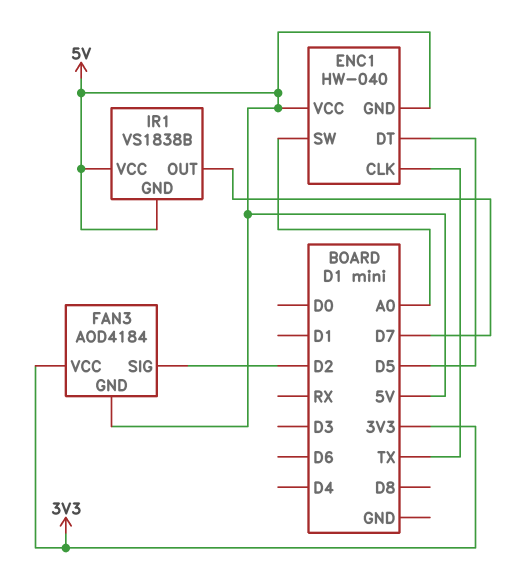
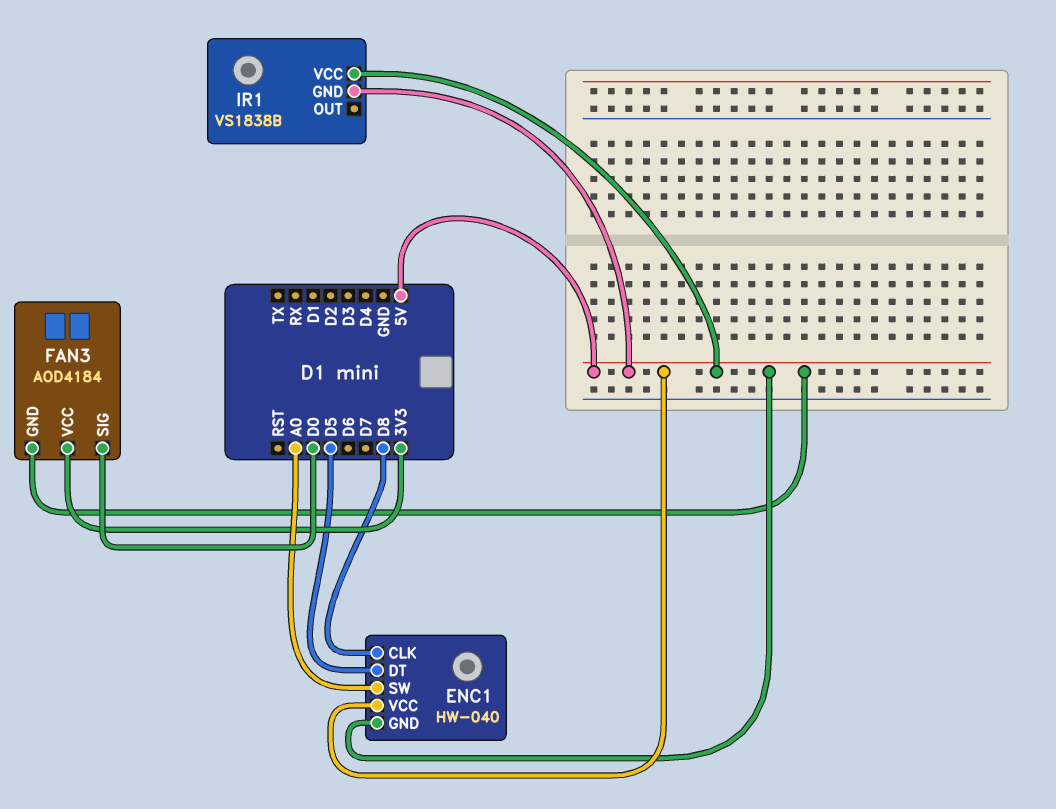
ENC1 pin CLK: TX -> D8
FAN3 pin SIG: D2 -> D0
IR1 pin OUT: D7 -> none

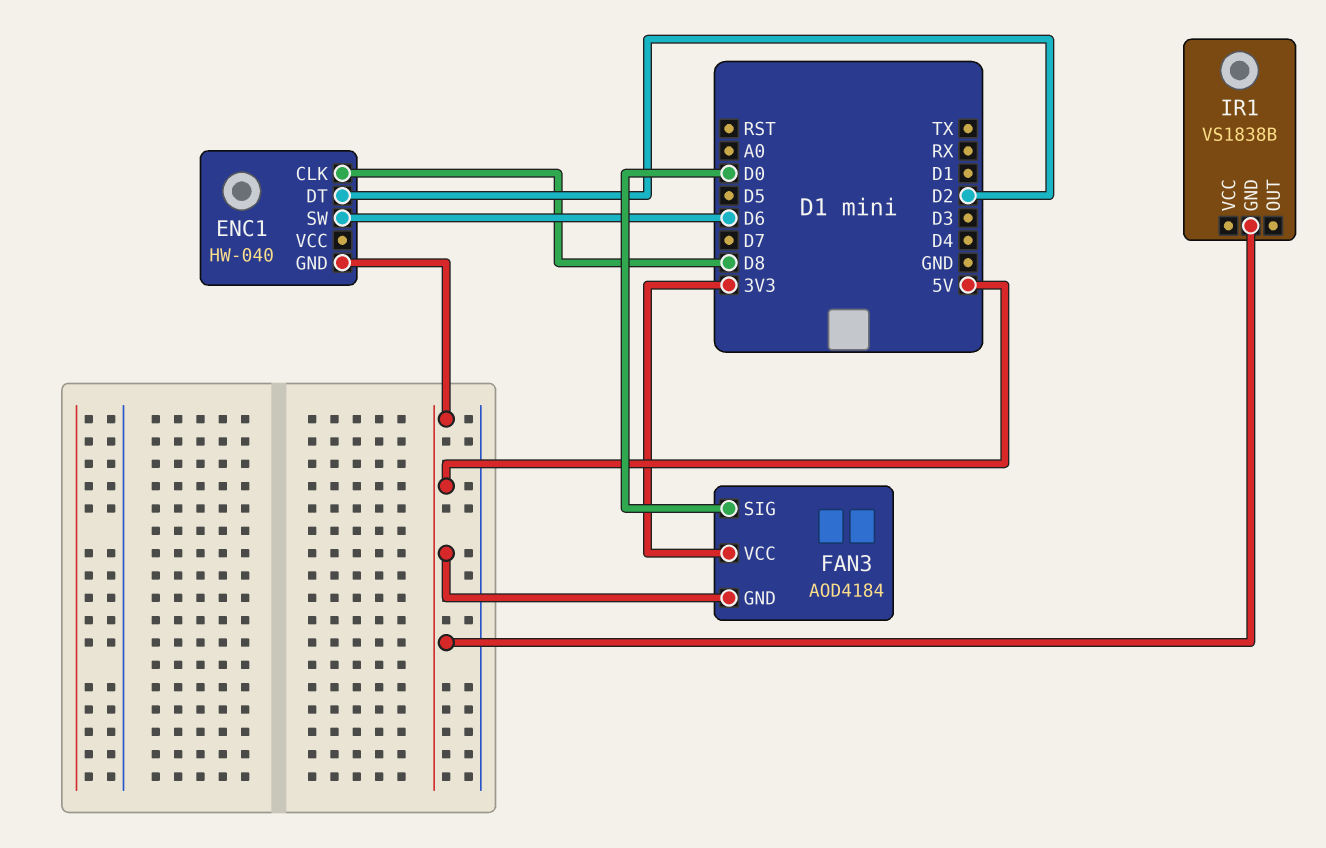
ENC1 pin DT: D5 -> D2
ENC1 pin SW: A0 -> D6
ENC1 pin VCC: 5V -> none
IR1 pin VCC: 5V -> none

